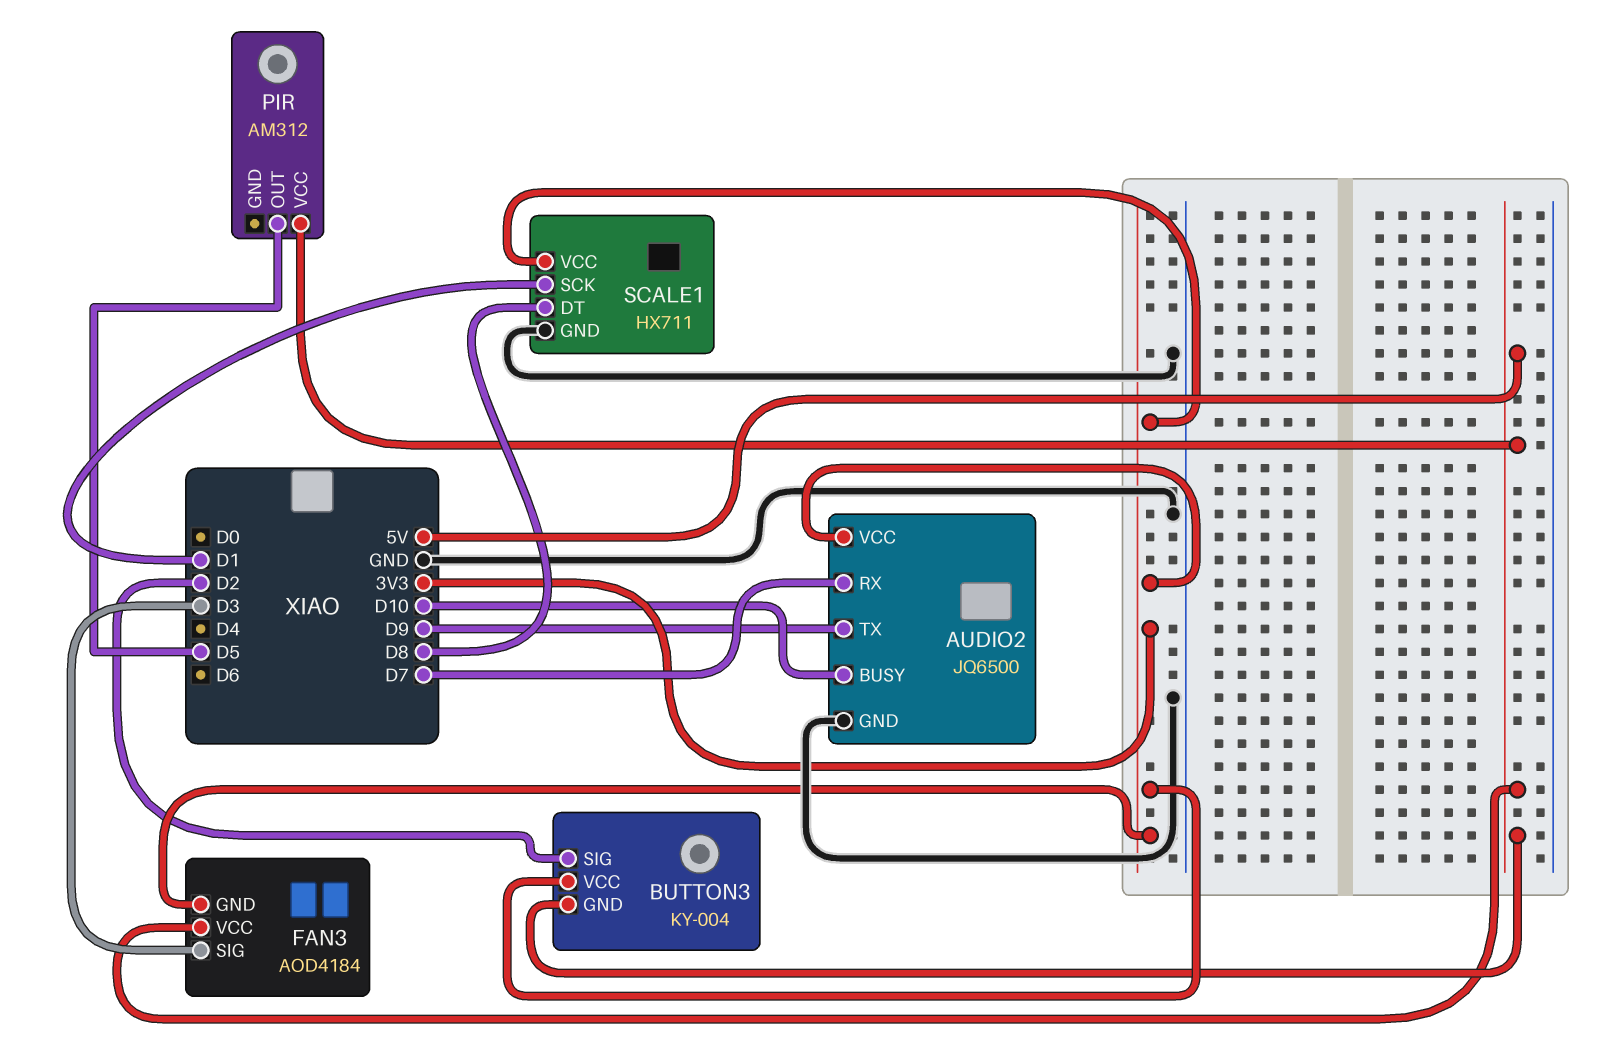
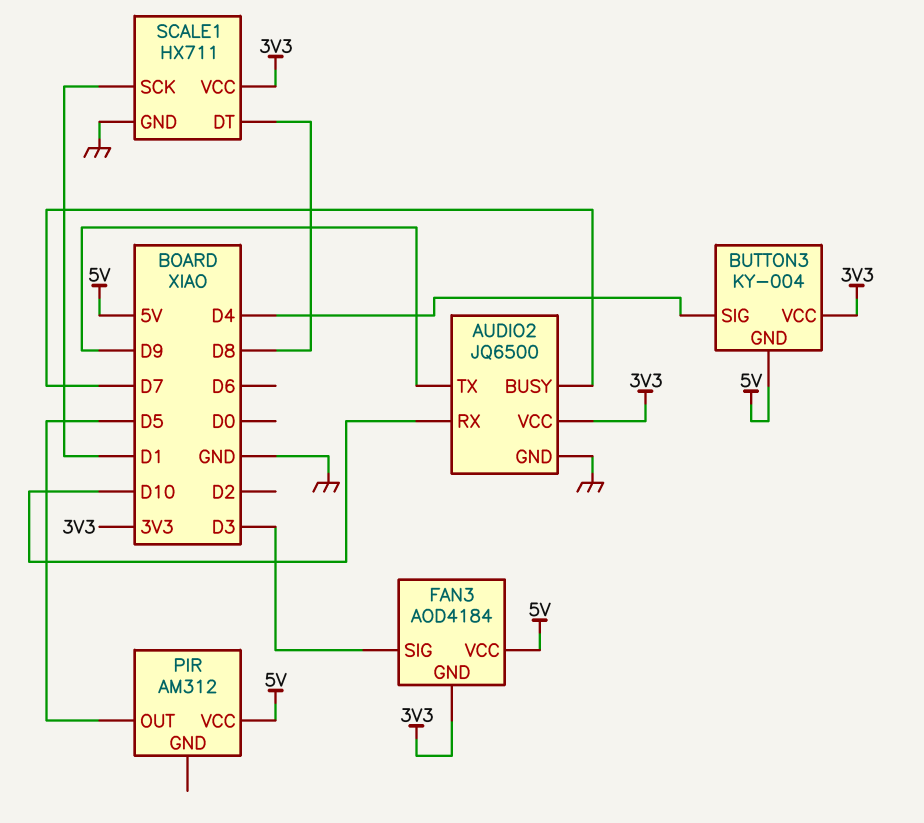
AUDIO2 pin BUSY: D10 -> D7
AUDIO2 pin RX: D7 -> D10
BUTTON3 pin SIG: D2 -> D4

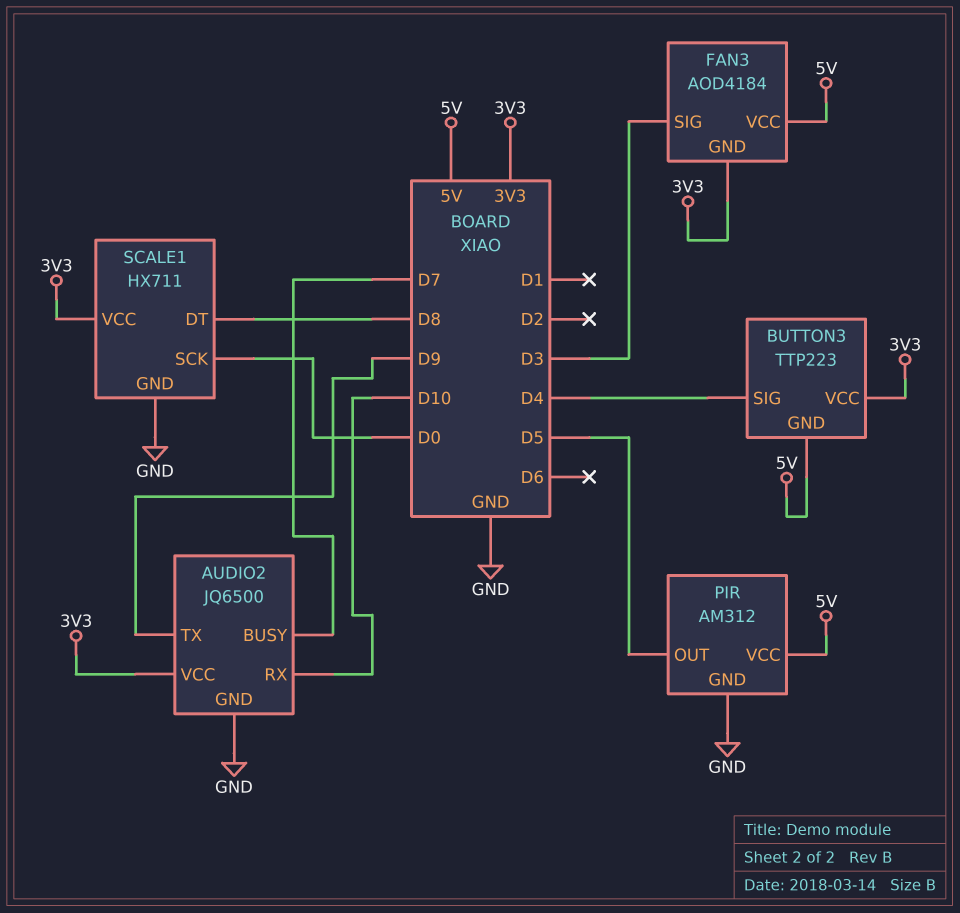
BUTTON3: KY-004 -> TTP223
PIR pin GND: none -> GND
SCALE1 pin SCK: D1 -> D0

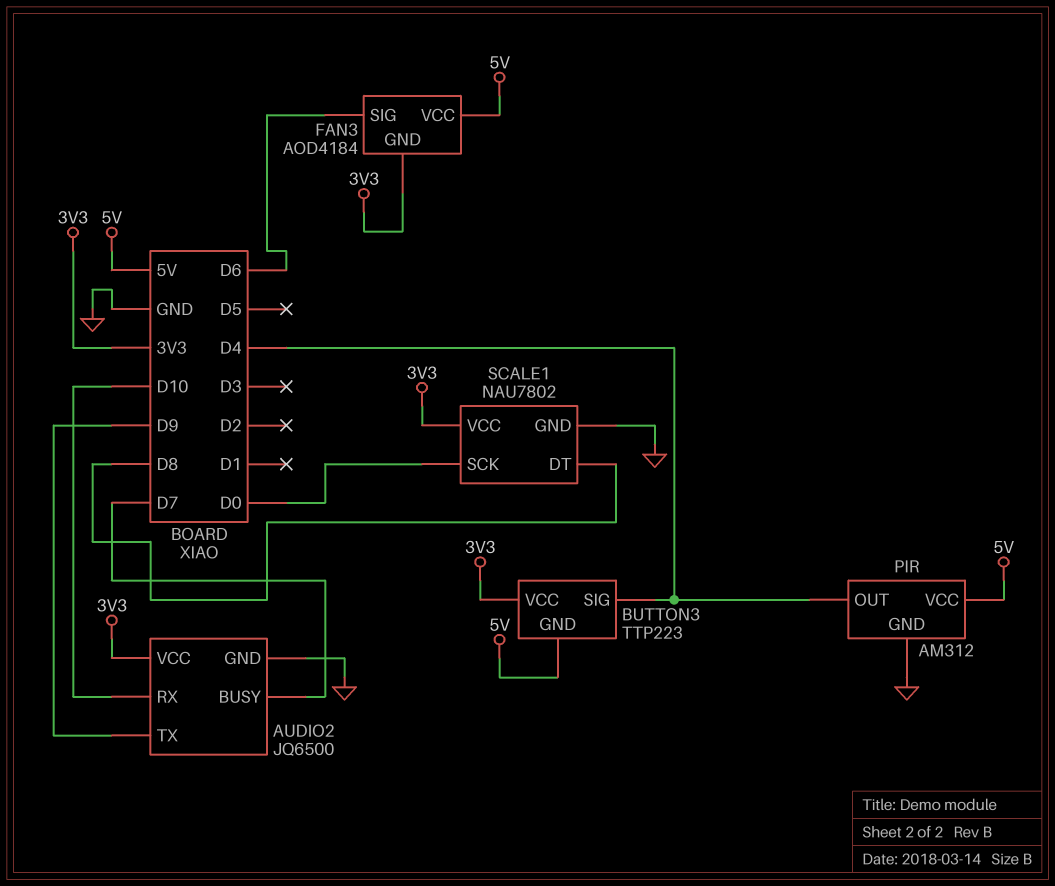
FAN3 pin SIG: D3 -> D6
PIR pin OUT: D5 -> D4
SCALE1: HX711 -> NAU7802

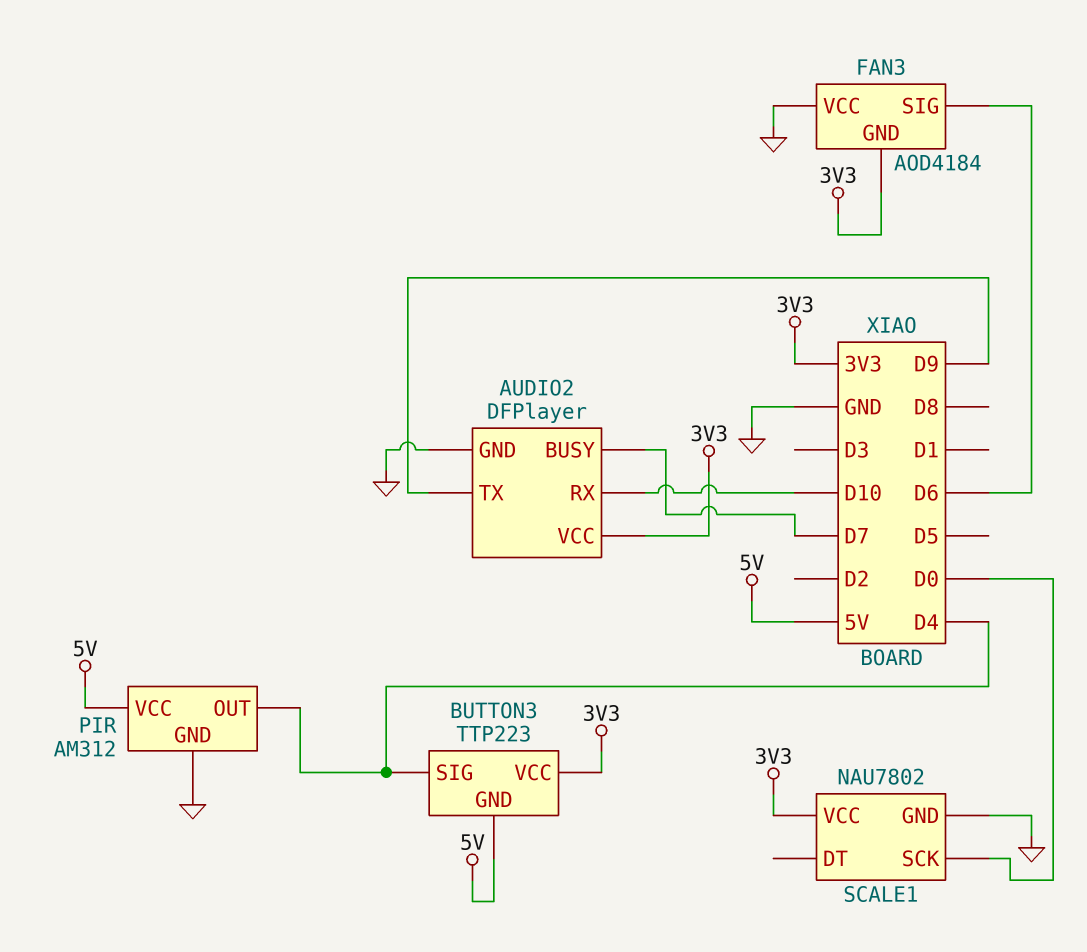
AUDIO2: JQ6500 -> DFPlayer
FAN3 pin VCC: 5V -> GND
SCALE1 pin DT: D8 -> none

